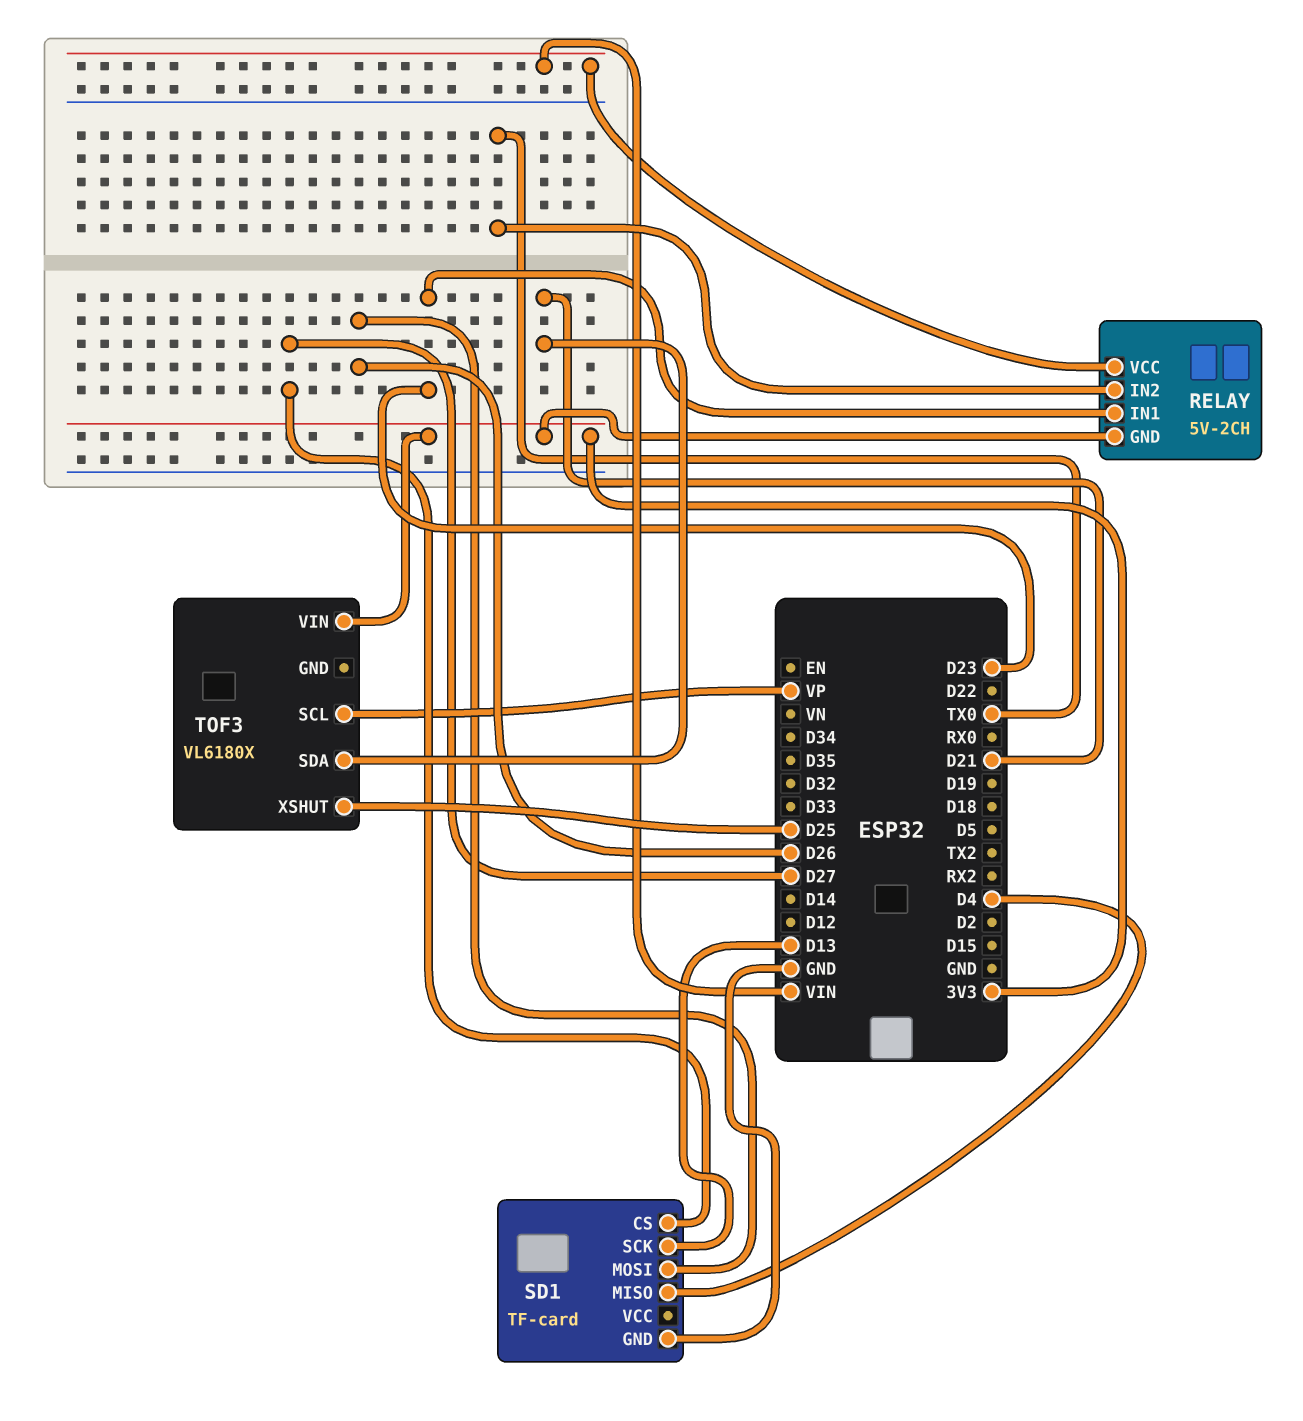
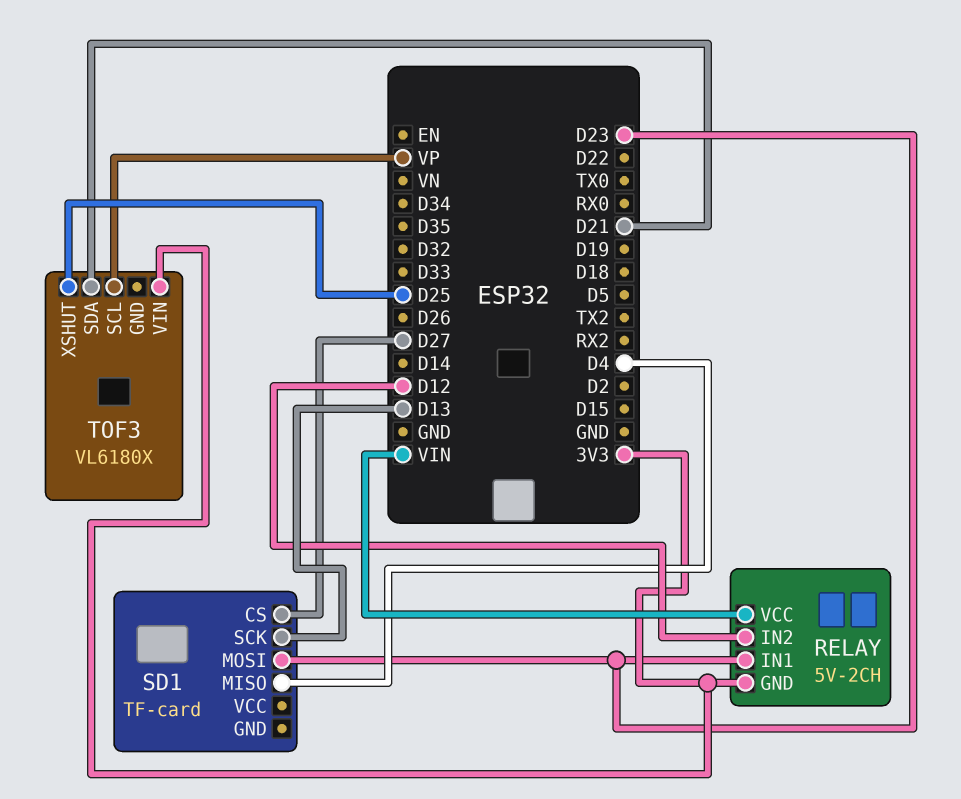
RELAY pin IN2: TX0 -> D12
SD1 pin GND: GND -> none
SD1 pin MOSI: D26 -> D23

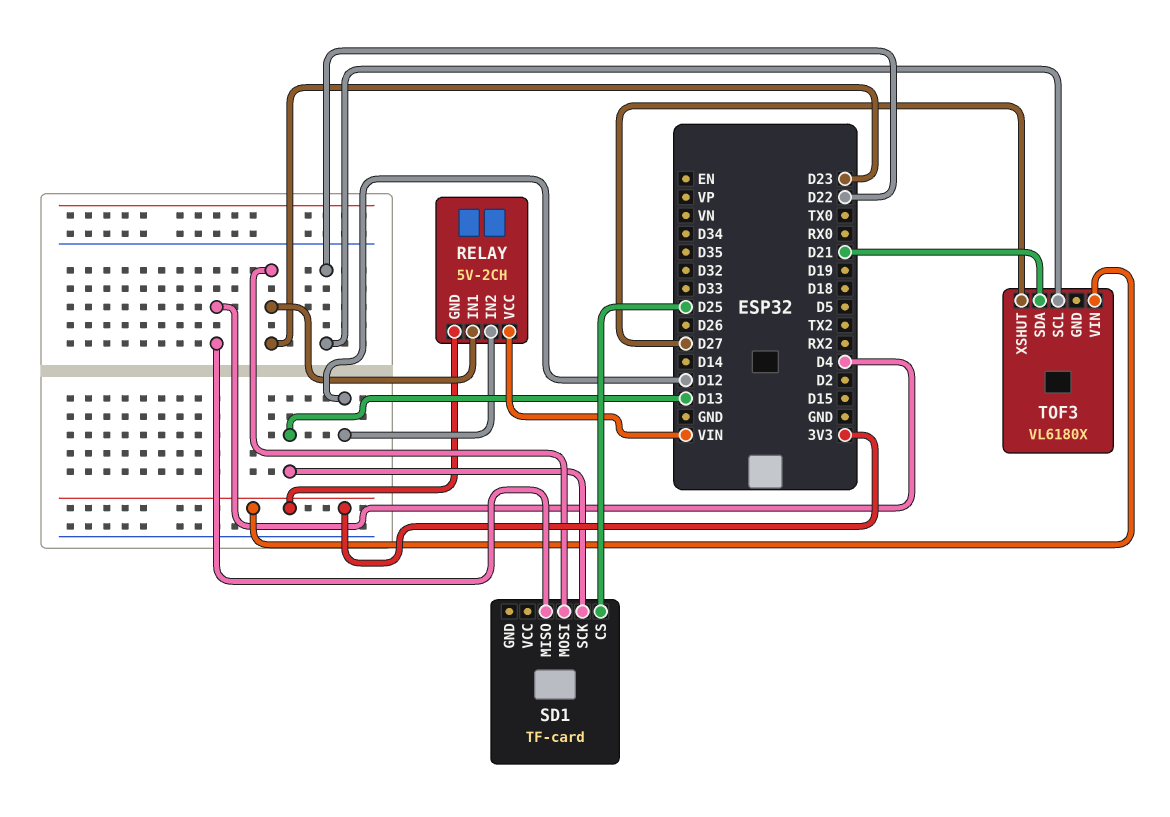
SD1 pin CS: D27 -> D25
TOF3 pin SCL: VP -> D22
TOF3 pin XSHUT: D25 -> D27

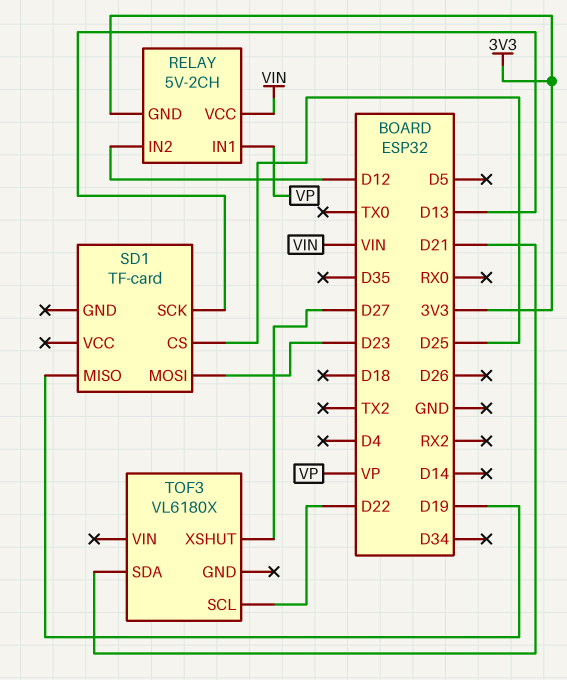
RELAY pin IN1: D23 -> VP
SD1 pin MISO: D4 -> D19
TOF3 pin VIN: 3V3 -> none

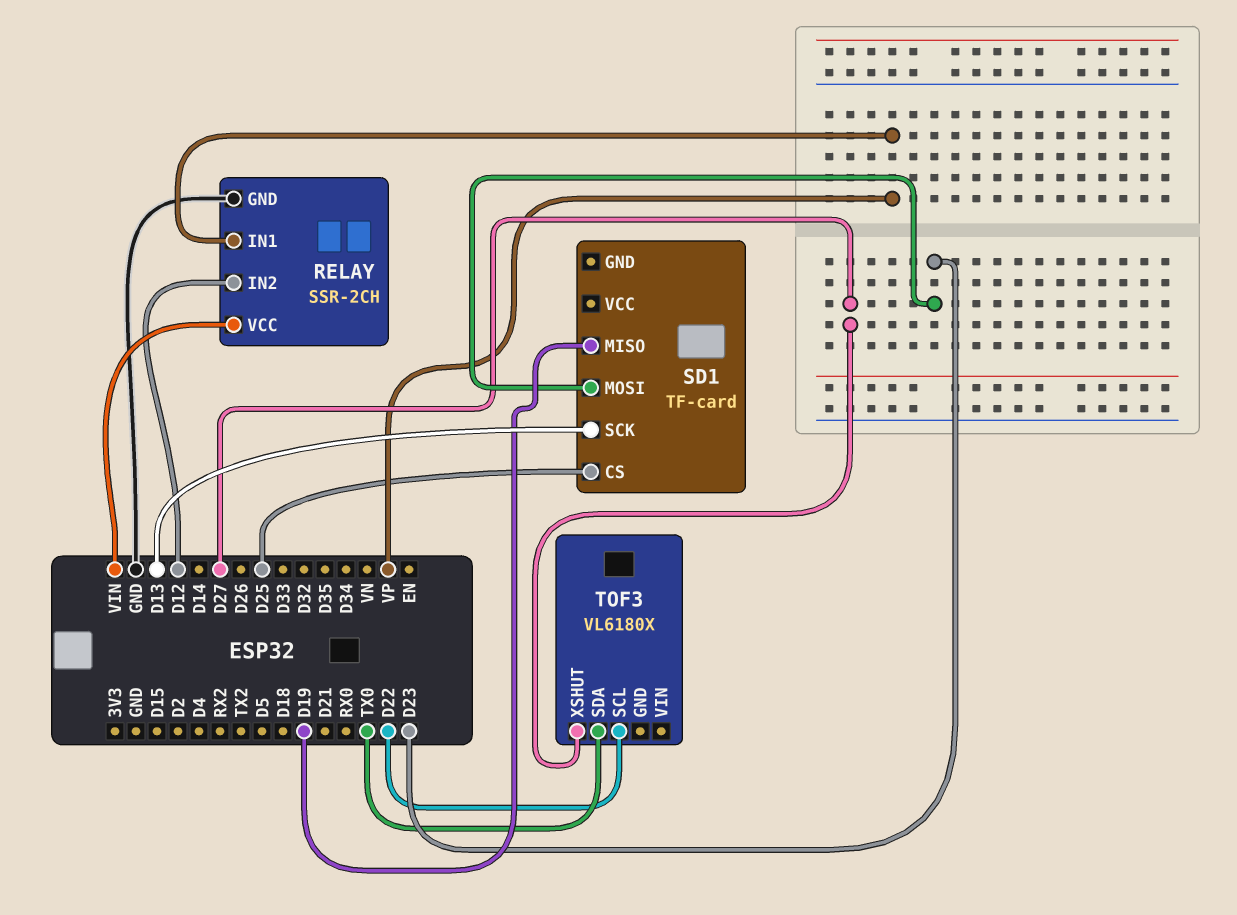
RELAY: 5V-2CH -> SSR-2CH
RELAY pin GND: 3V3 -> GND
TOF3 pin SDA: D21 -> TX0

